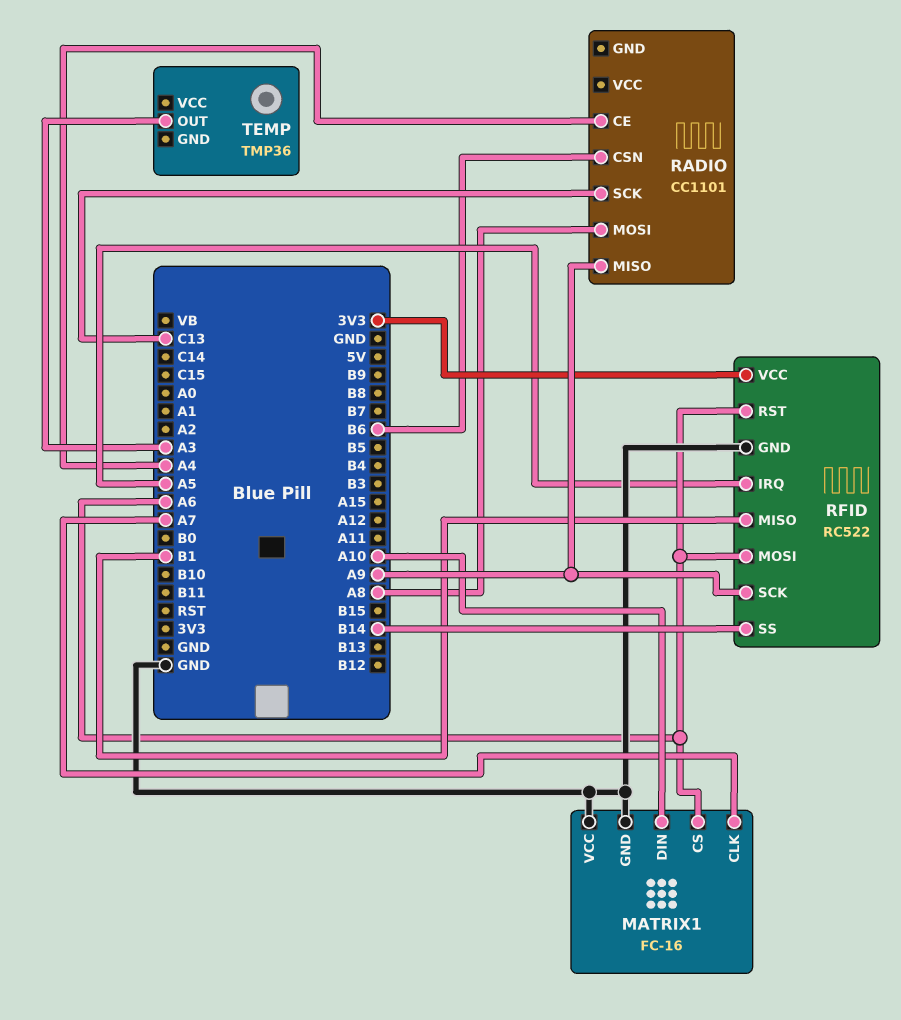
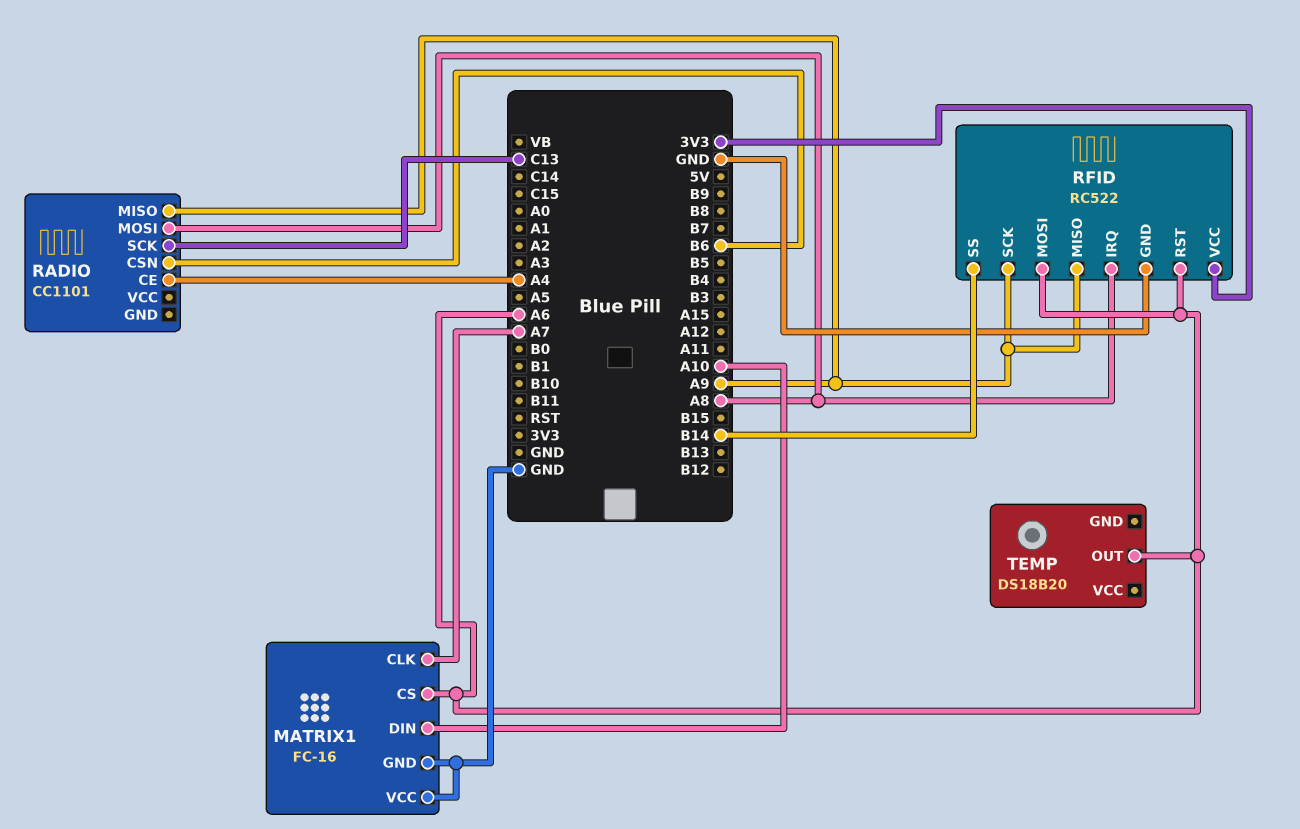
RFID pin IRQ: A5 -> A8
RFID pin MISO: B1 -> A9
TEMP: TMP36 -> DS18B20
TEMP pin OUT: A3 -> A6

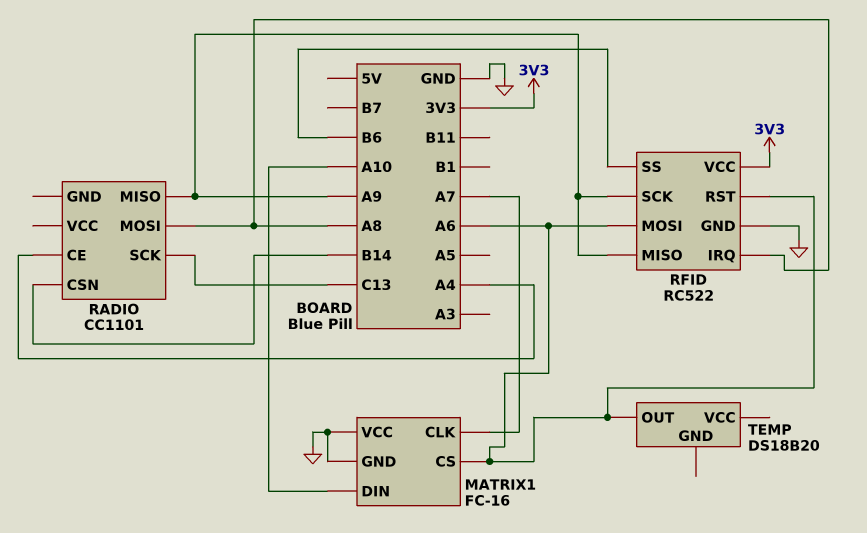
RADIO pin CSN: B6 -> B14
RFID pin SS: B14 -> B6

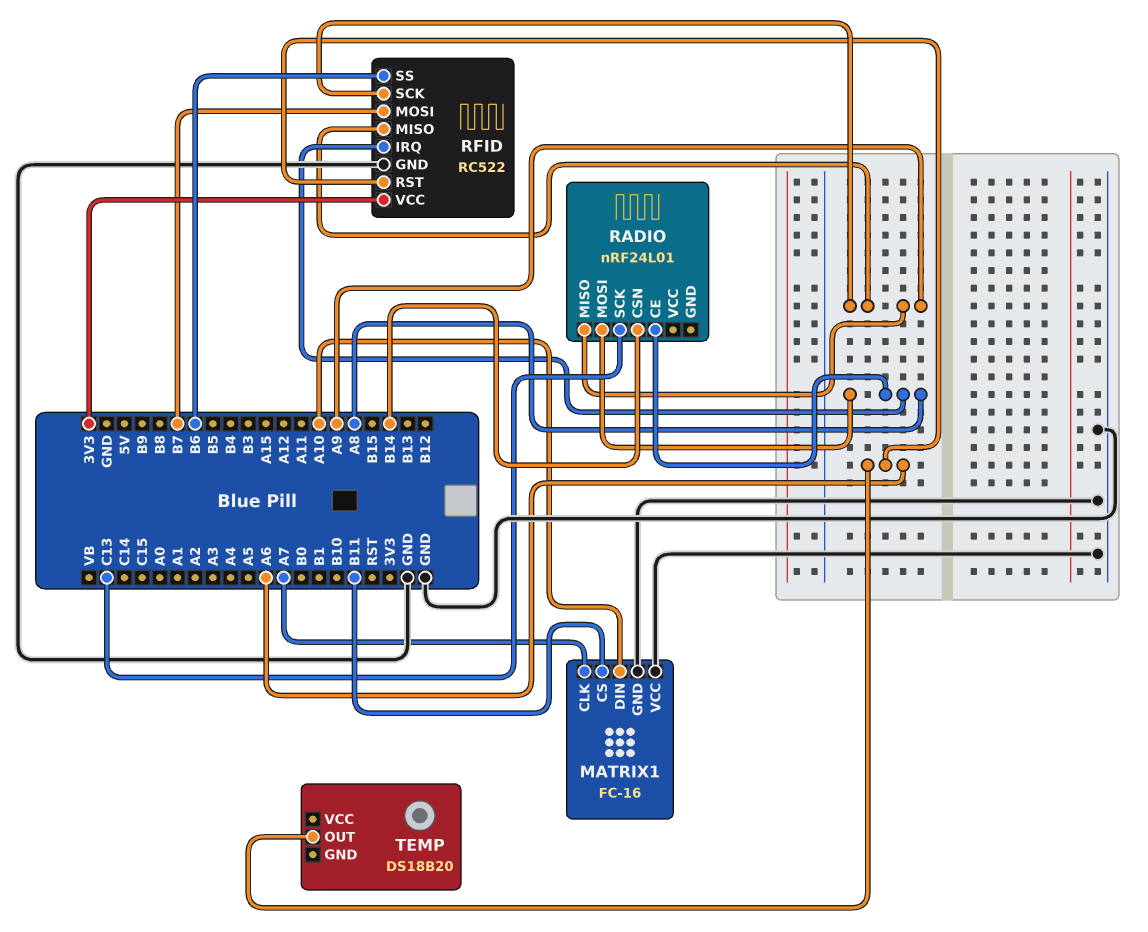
MATRIX1 pin CS: A6 -> B11
RADIO: CC1101 -> nRF24L01
RADIO pin CE: A4 -> A8
RFID pin MOSI: A6 -> B7

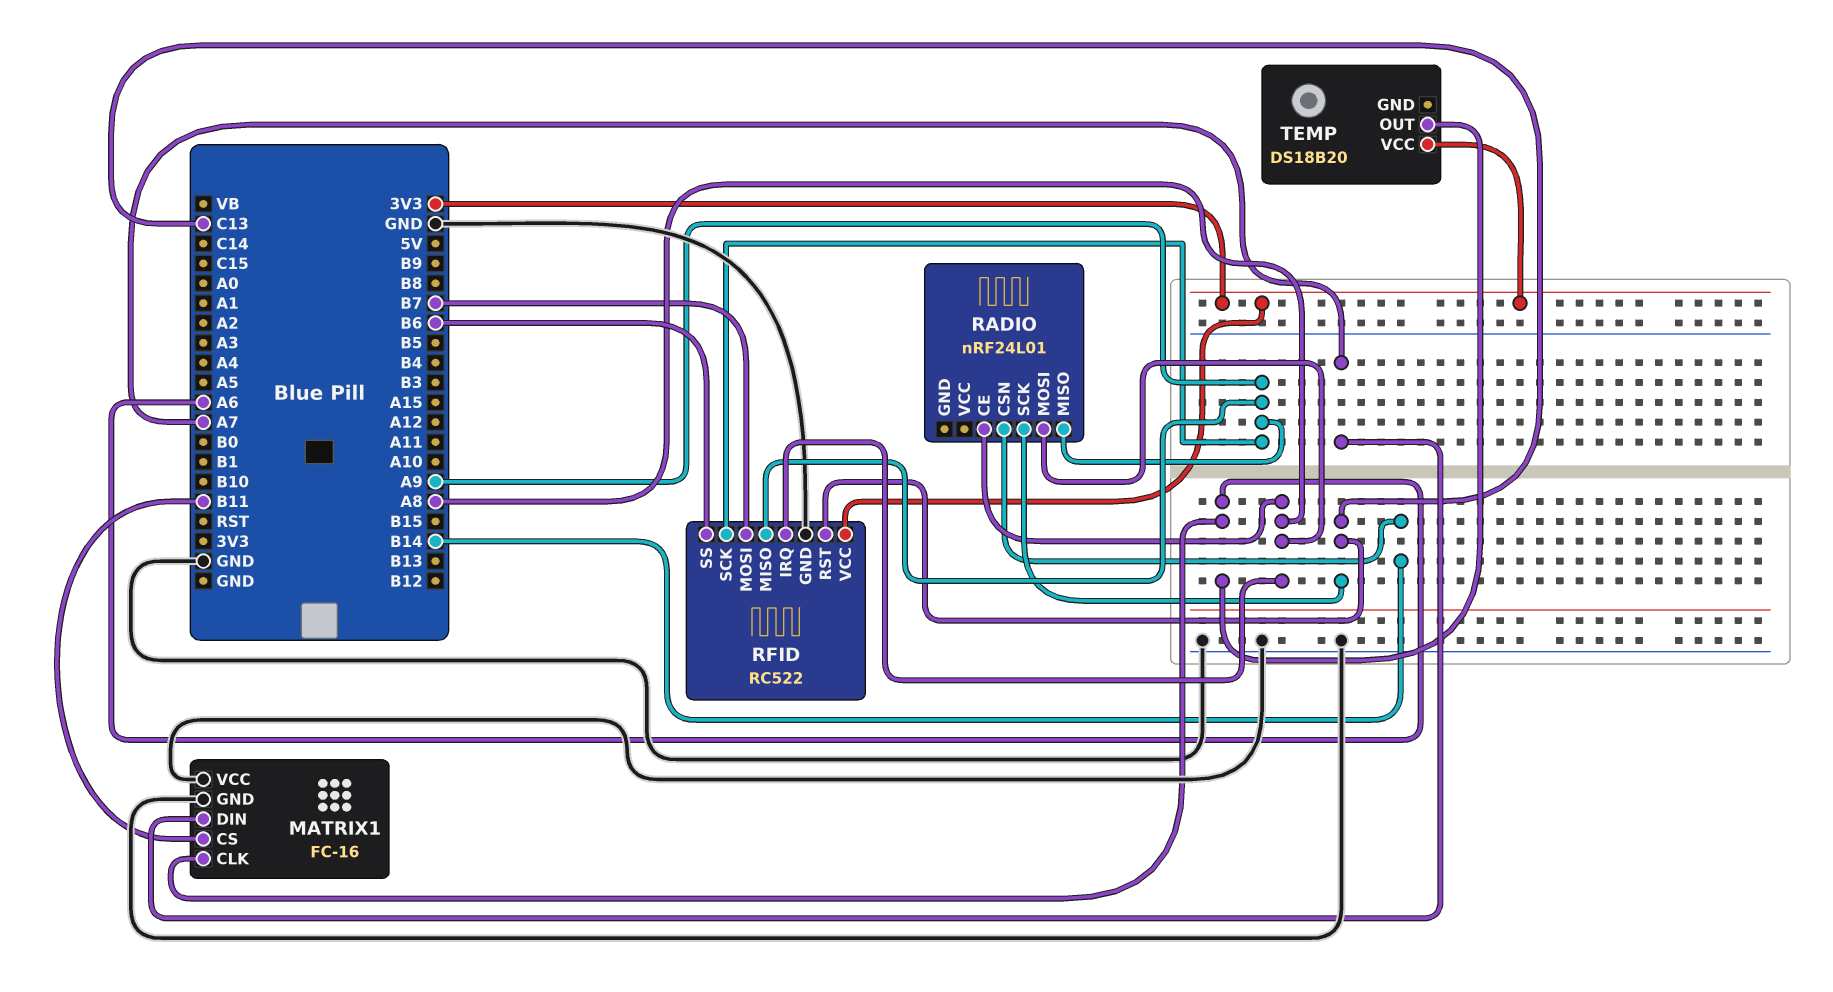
MATRIX1 pin CLK: A7 -> A6
MATRIX1 pin DIN: A10 -> A7
RFID pin RST: A6 -> C13
TEMP pin VCC: none -> 3V3

